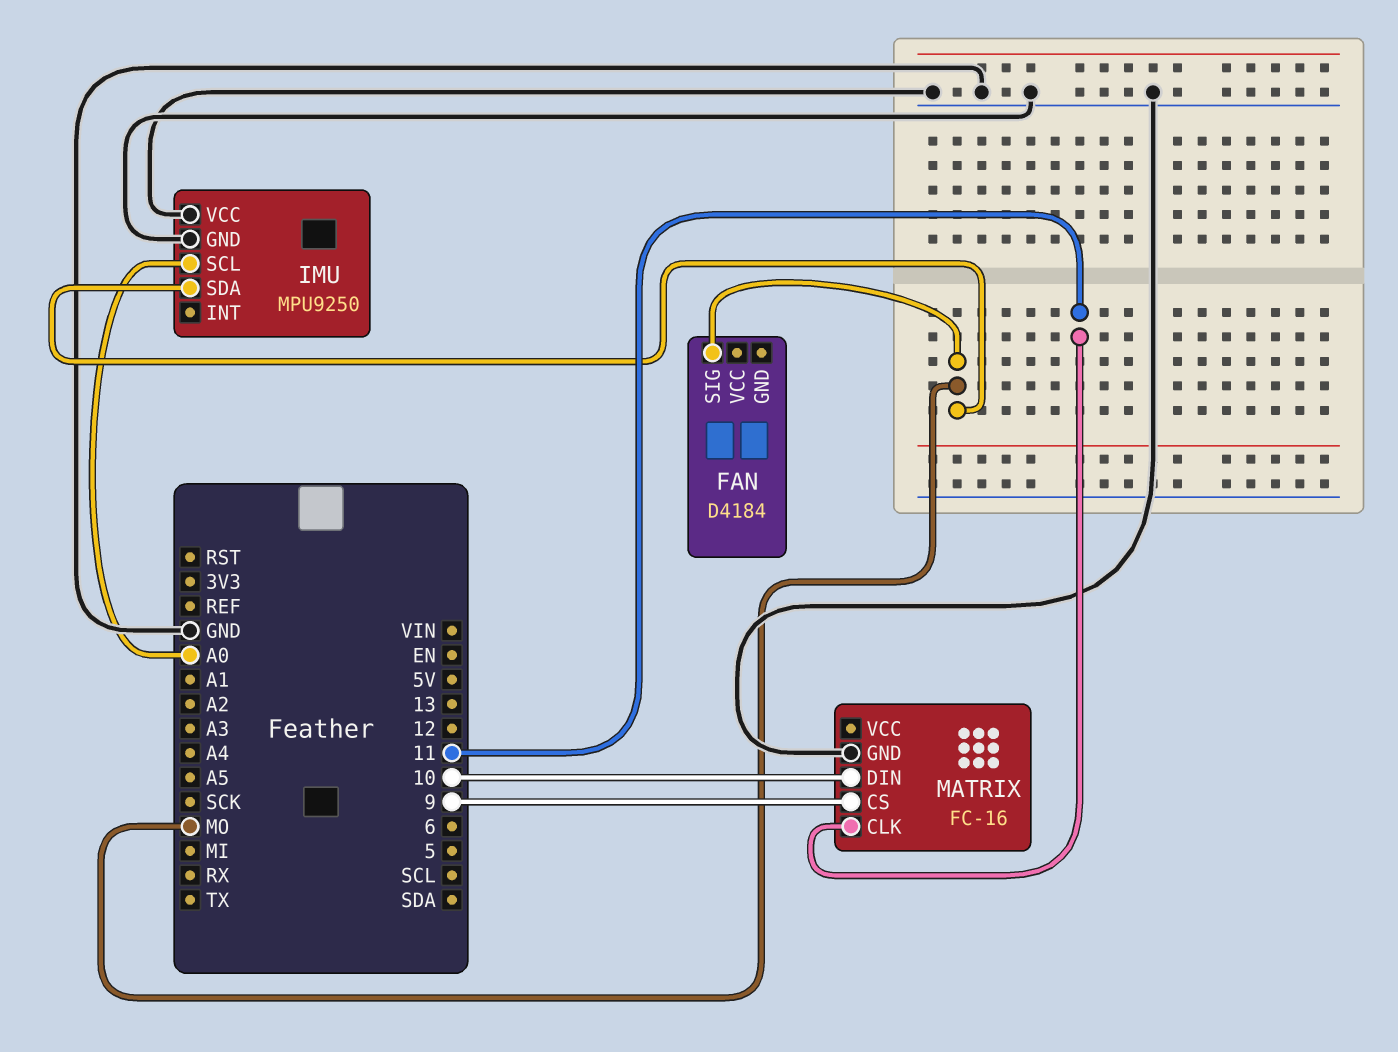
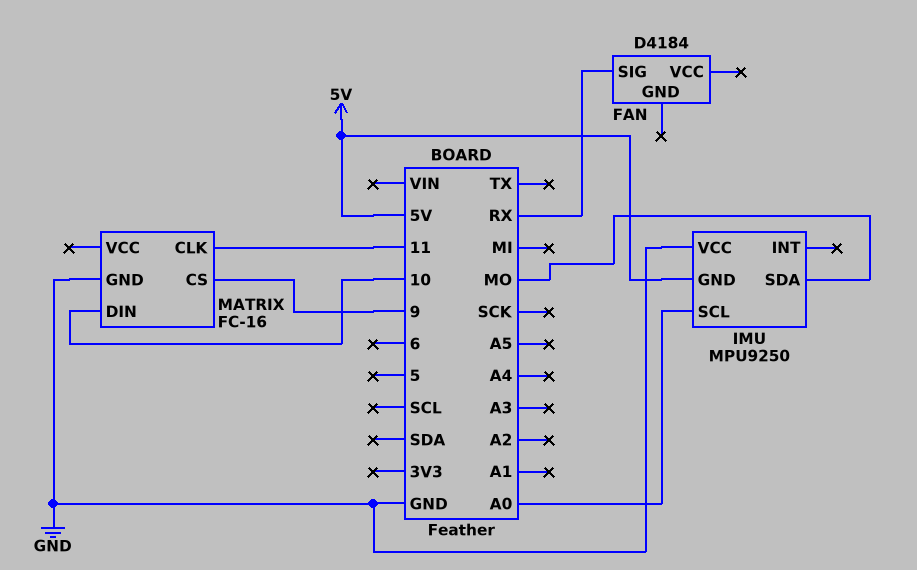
FAN pin SIG: MO -> RX
IMU pin GND: GND -> 5V

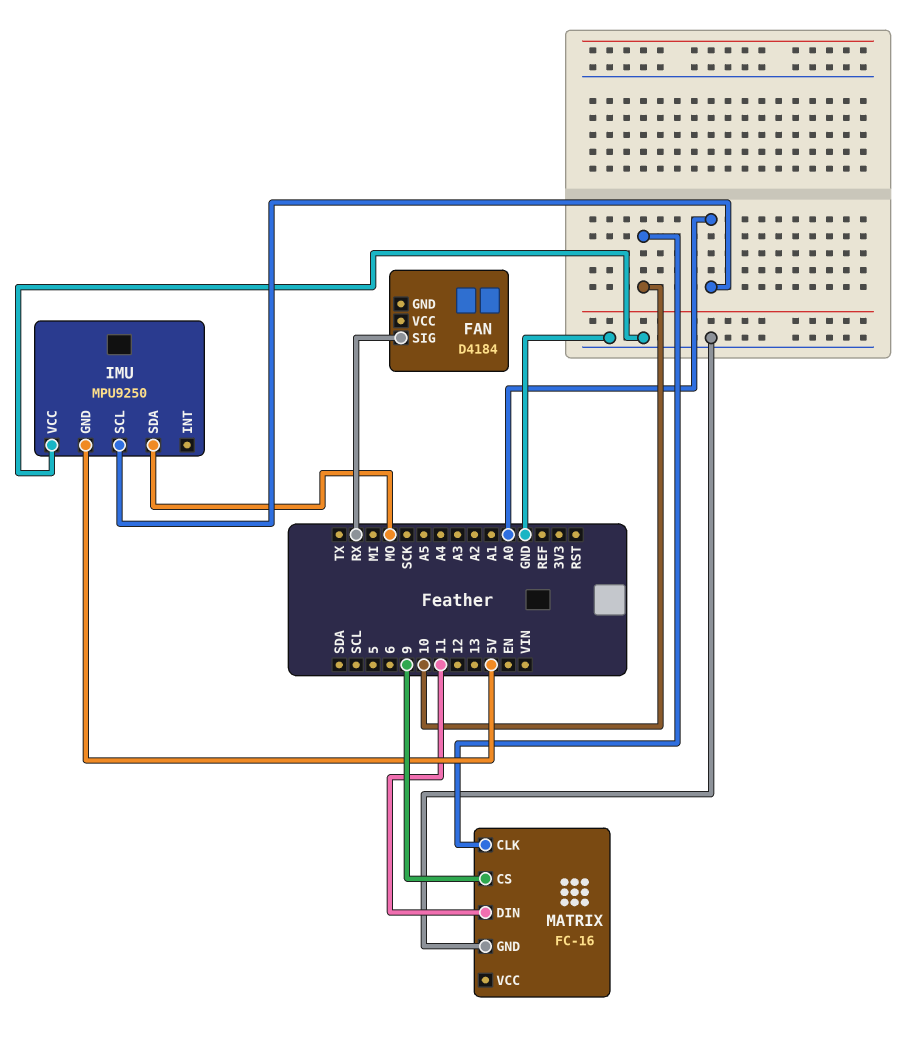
MATRIX pin CLK: 11 -> 10
MATRIX pin DIN: 10 -> 11

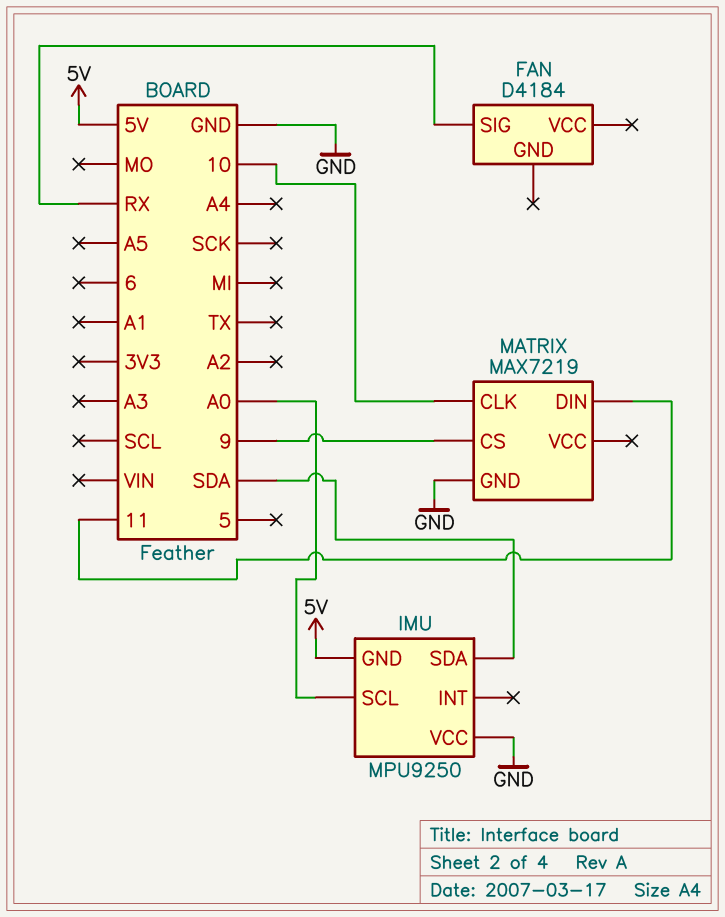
IMU pin SDA: MO -> SDA
MATRIX: FC-16 -> MAX7219

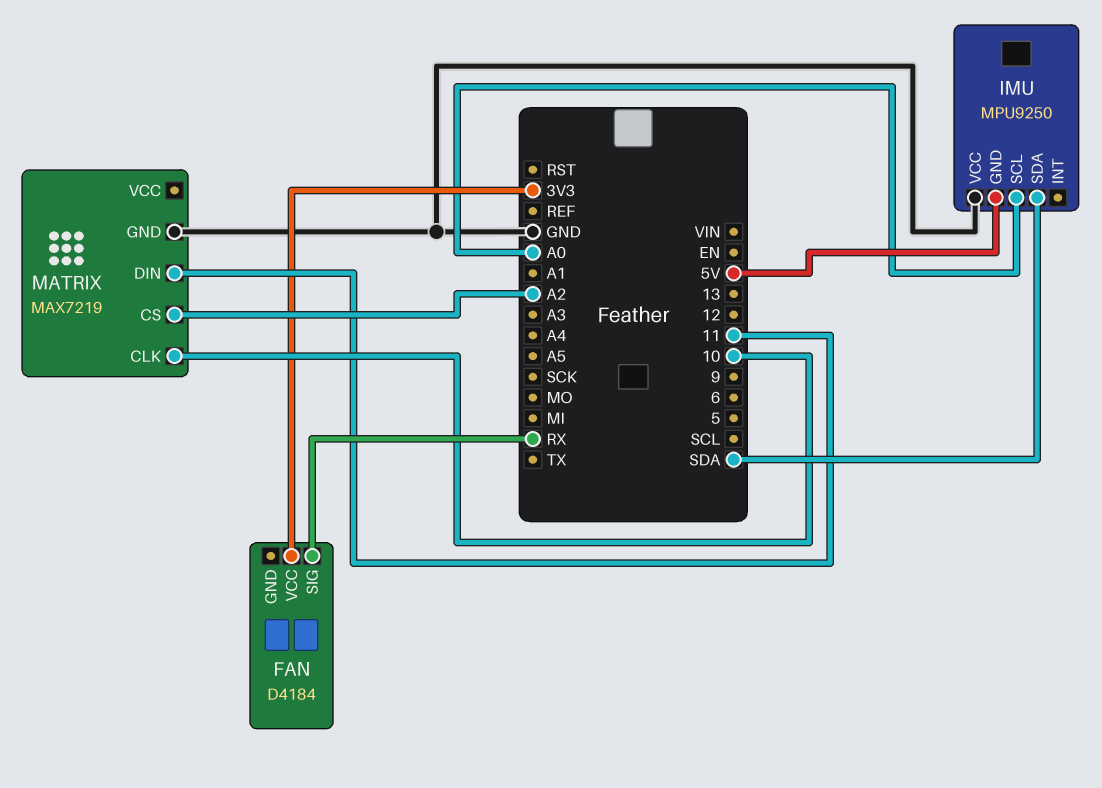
FAN pin VCC: none -> 3V3
MATRIX pin CS: 9 -> A2

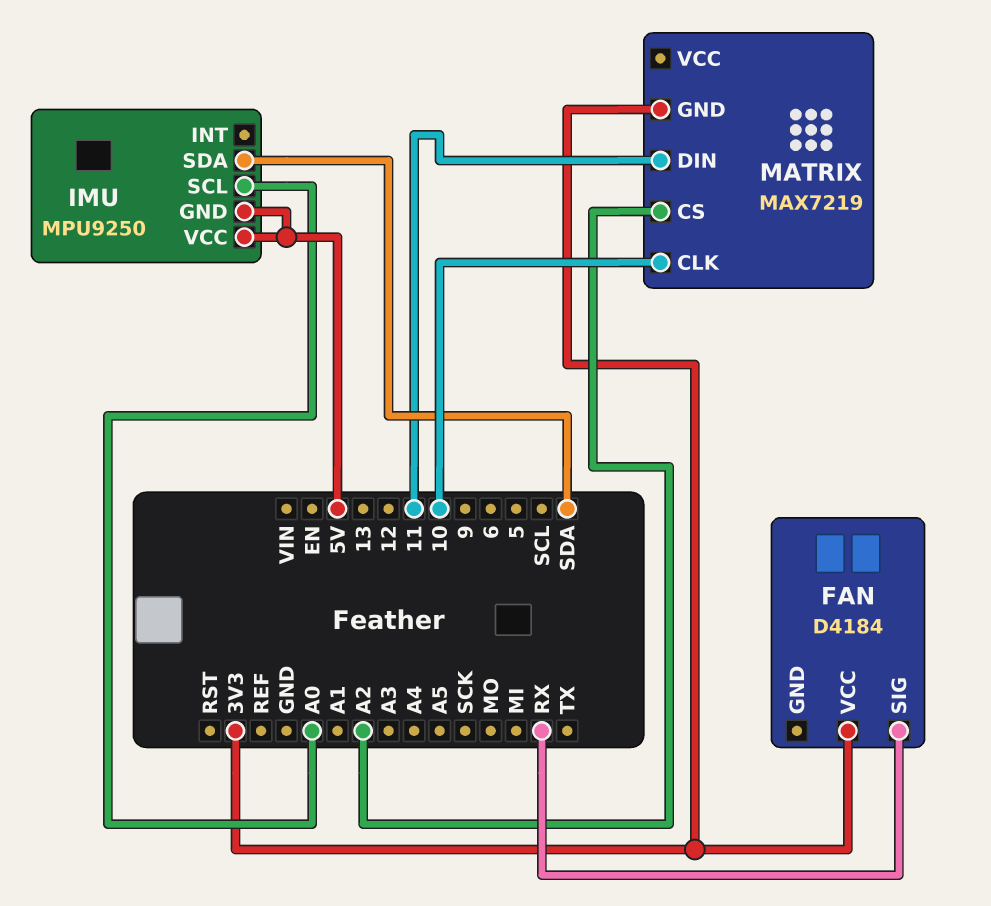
IMU pin VCC: GND -> 5V
MATRIX pin GND: GND -> 3V3

